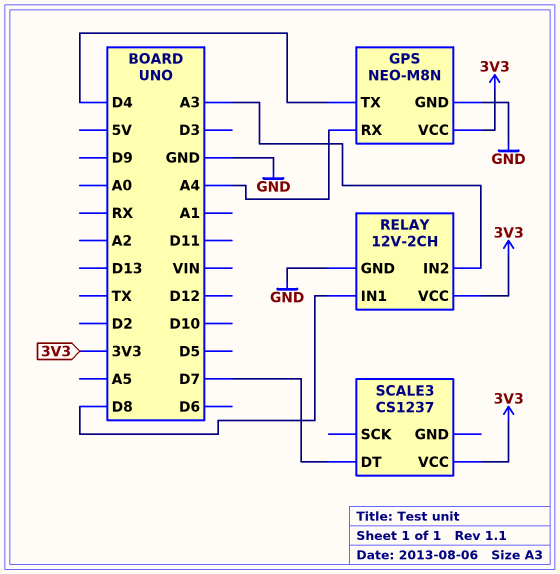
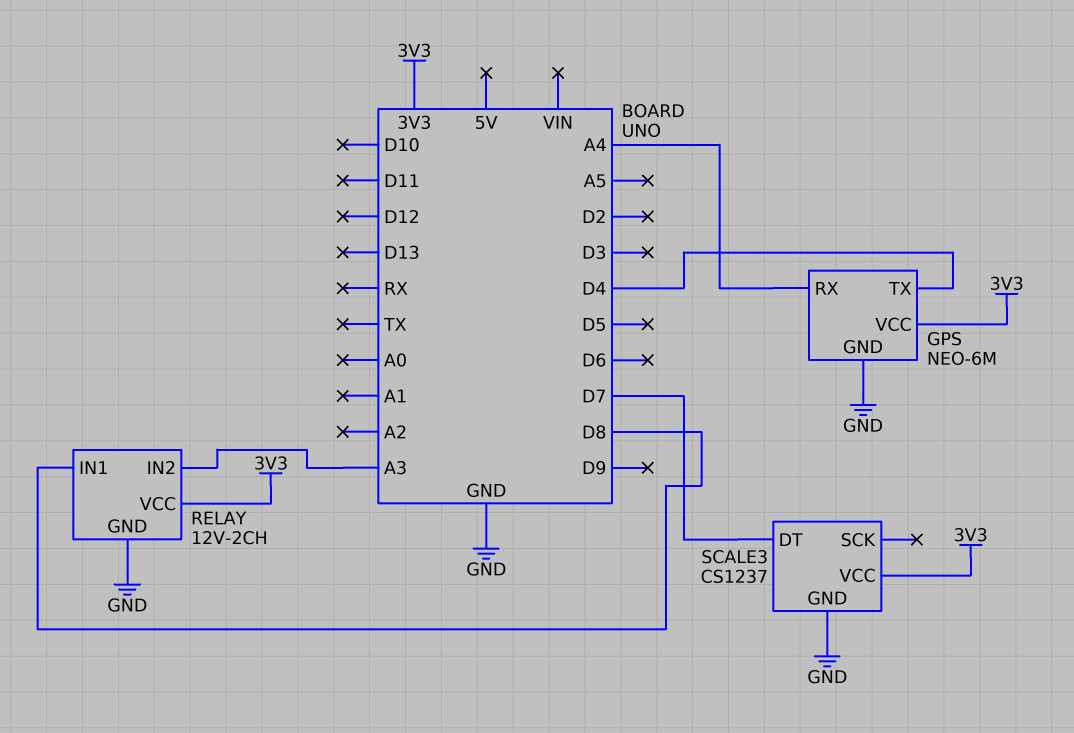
GPS: NEO-M8N -> NEO-6M
SCALE3 pin GND: none -> GND

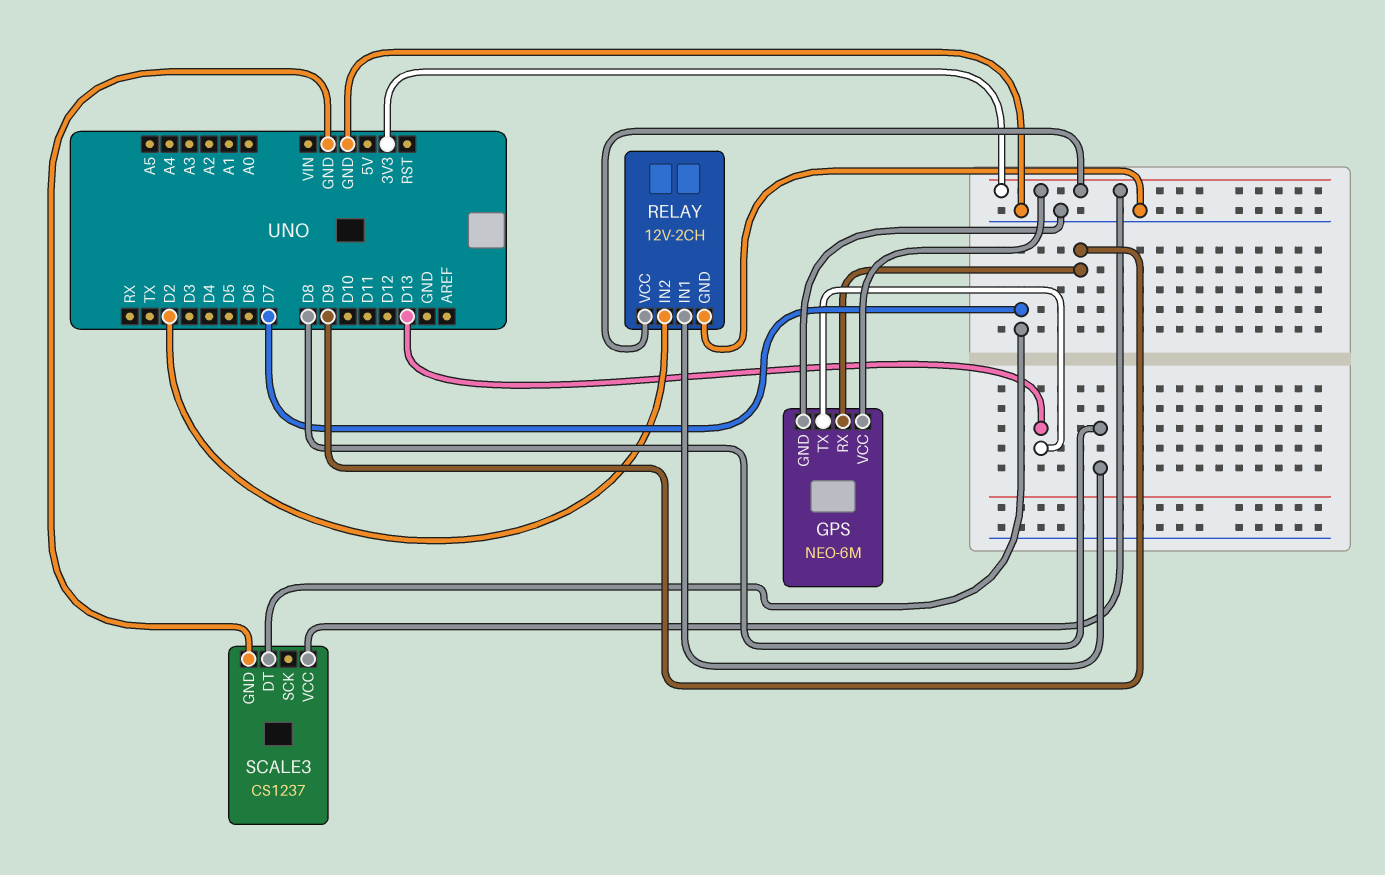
GPS pin RX: A4 -> D9
GPS pin TX: D4 -> D13
RELAY pin IN2: A3 -> D2

